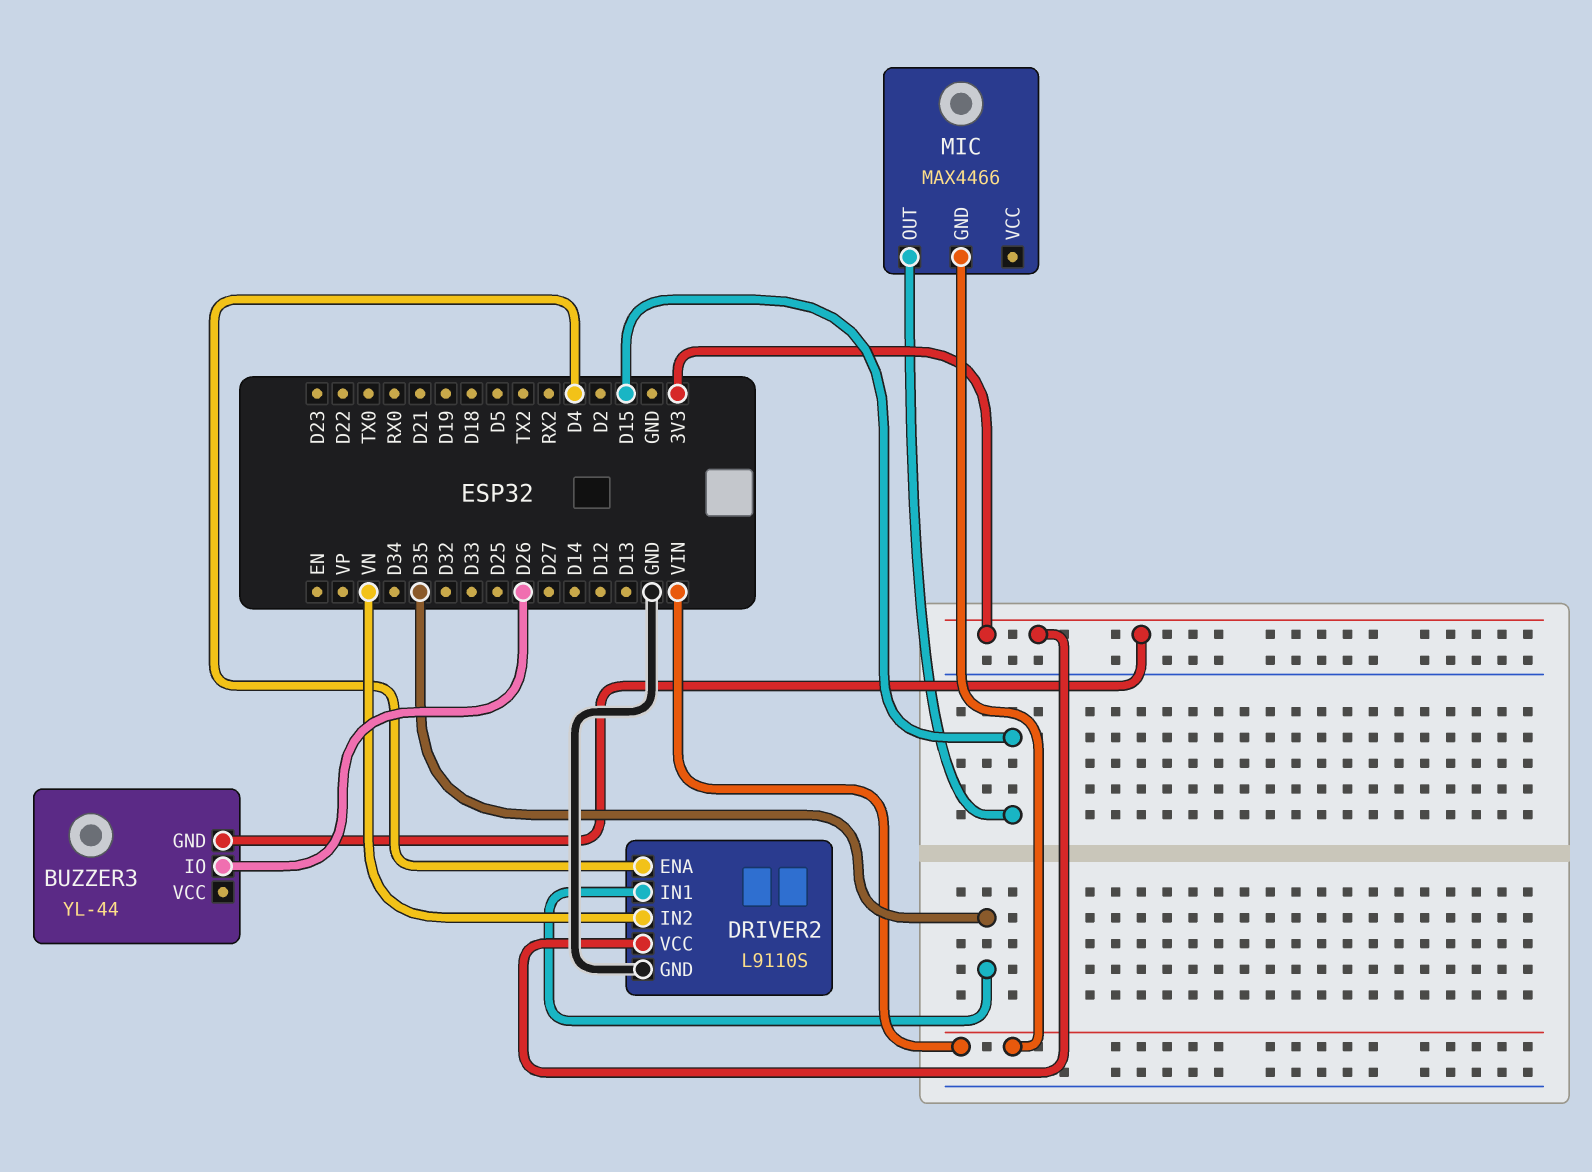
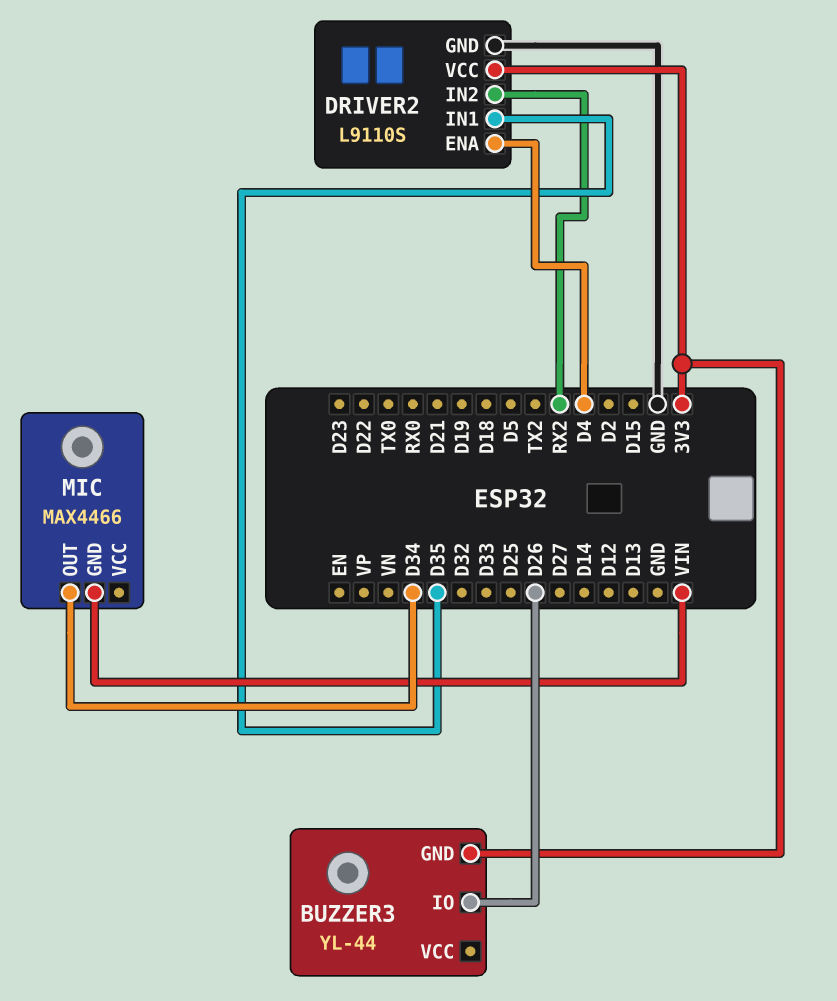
DRIVER2 pin IN2: VN -> RX2
MIC pin OUT: D15 -> D34

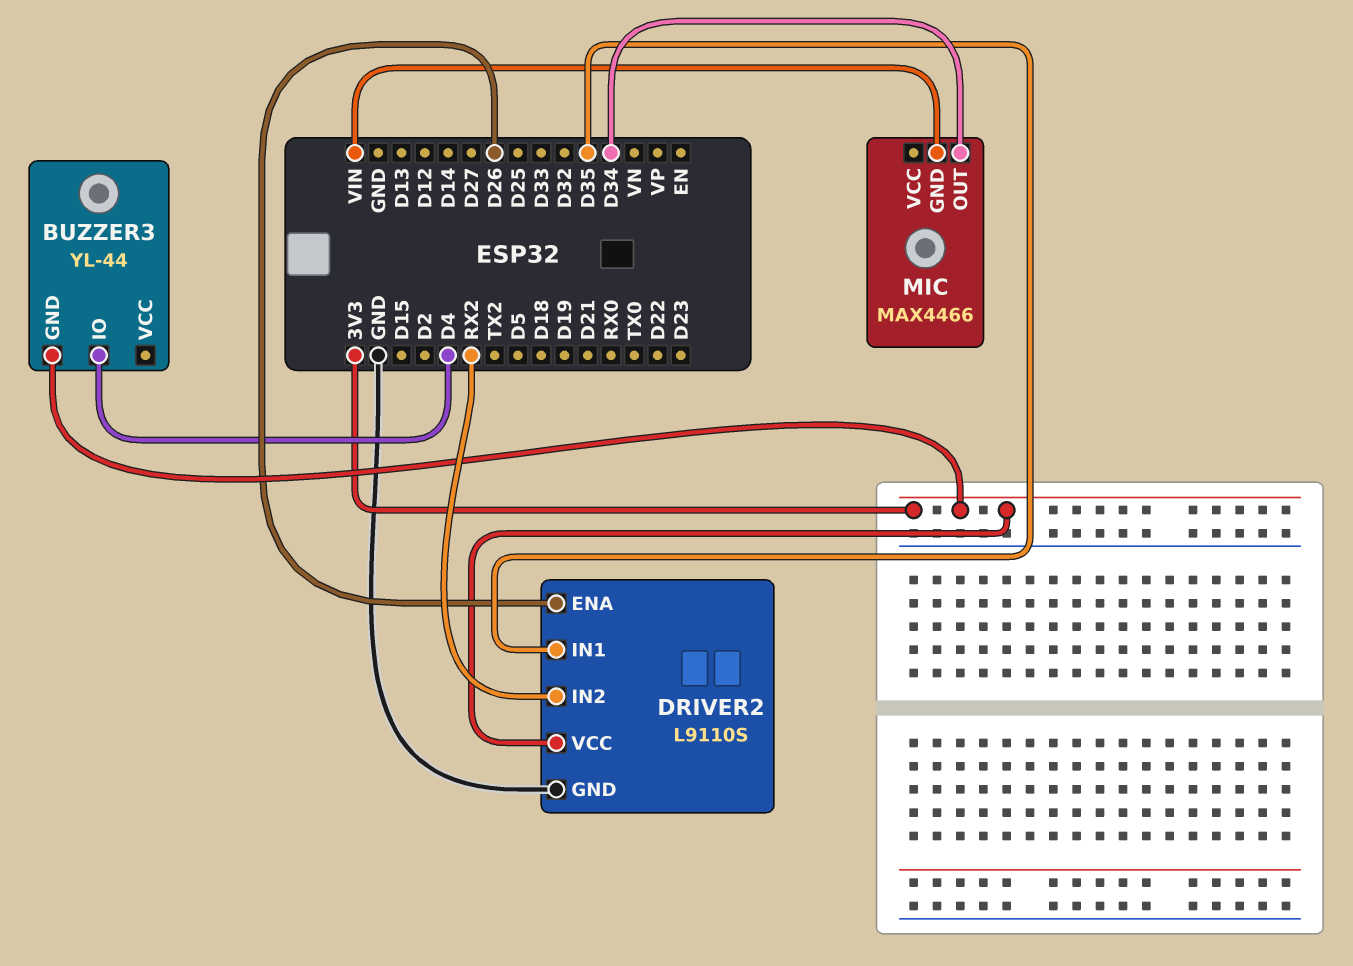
BUZZER3 pin IO: D26 -> D4
DRIVER2 pin ENA: D4 -> D26

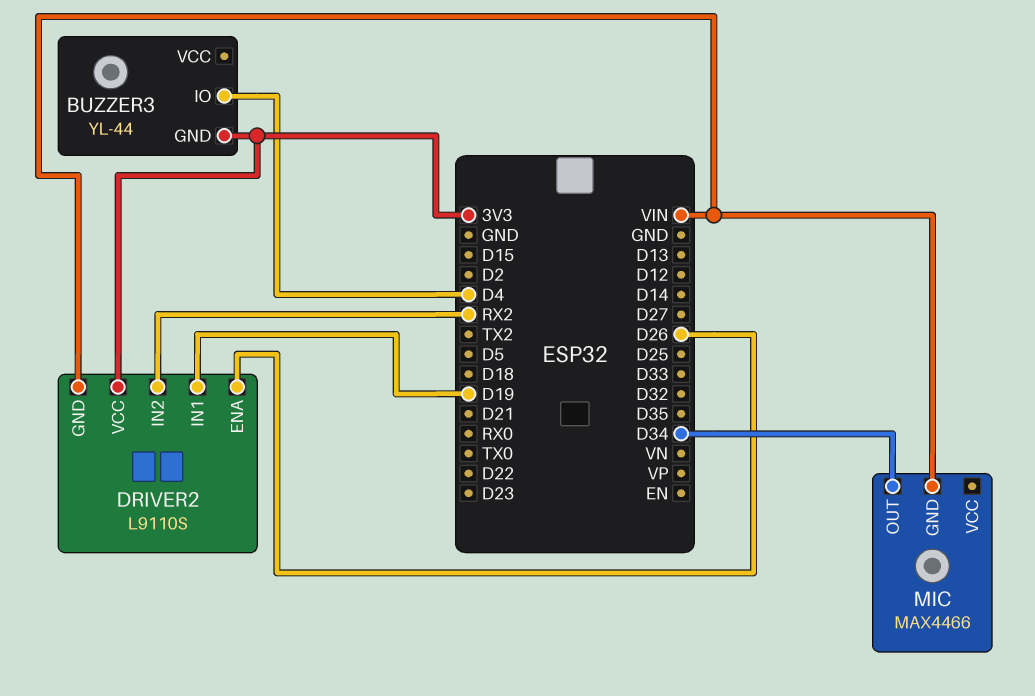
DRIVER2 pin GND: GND -> VIN
DRIVER2 pin IN1: D35 -> D19

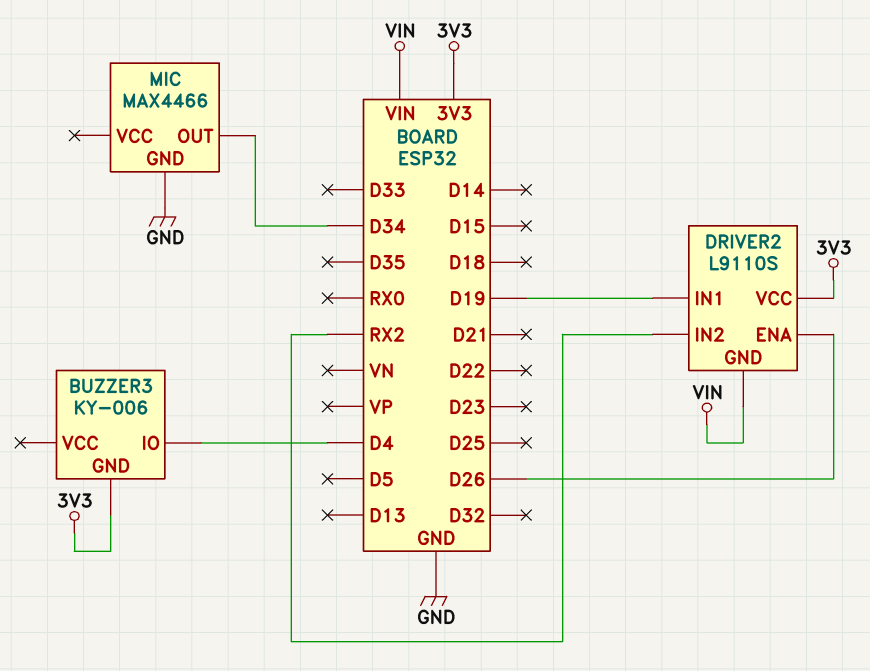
BUZZER3: YL-44 -> KY-006
MIC pin GND: VIN -> GND

